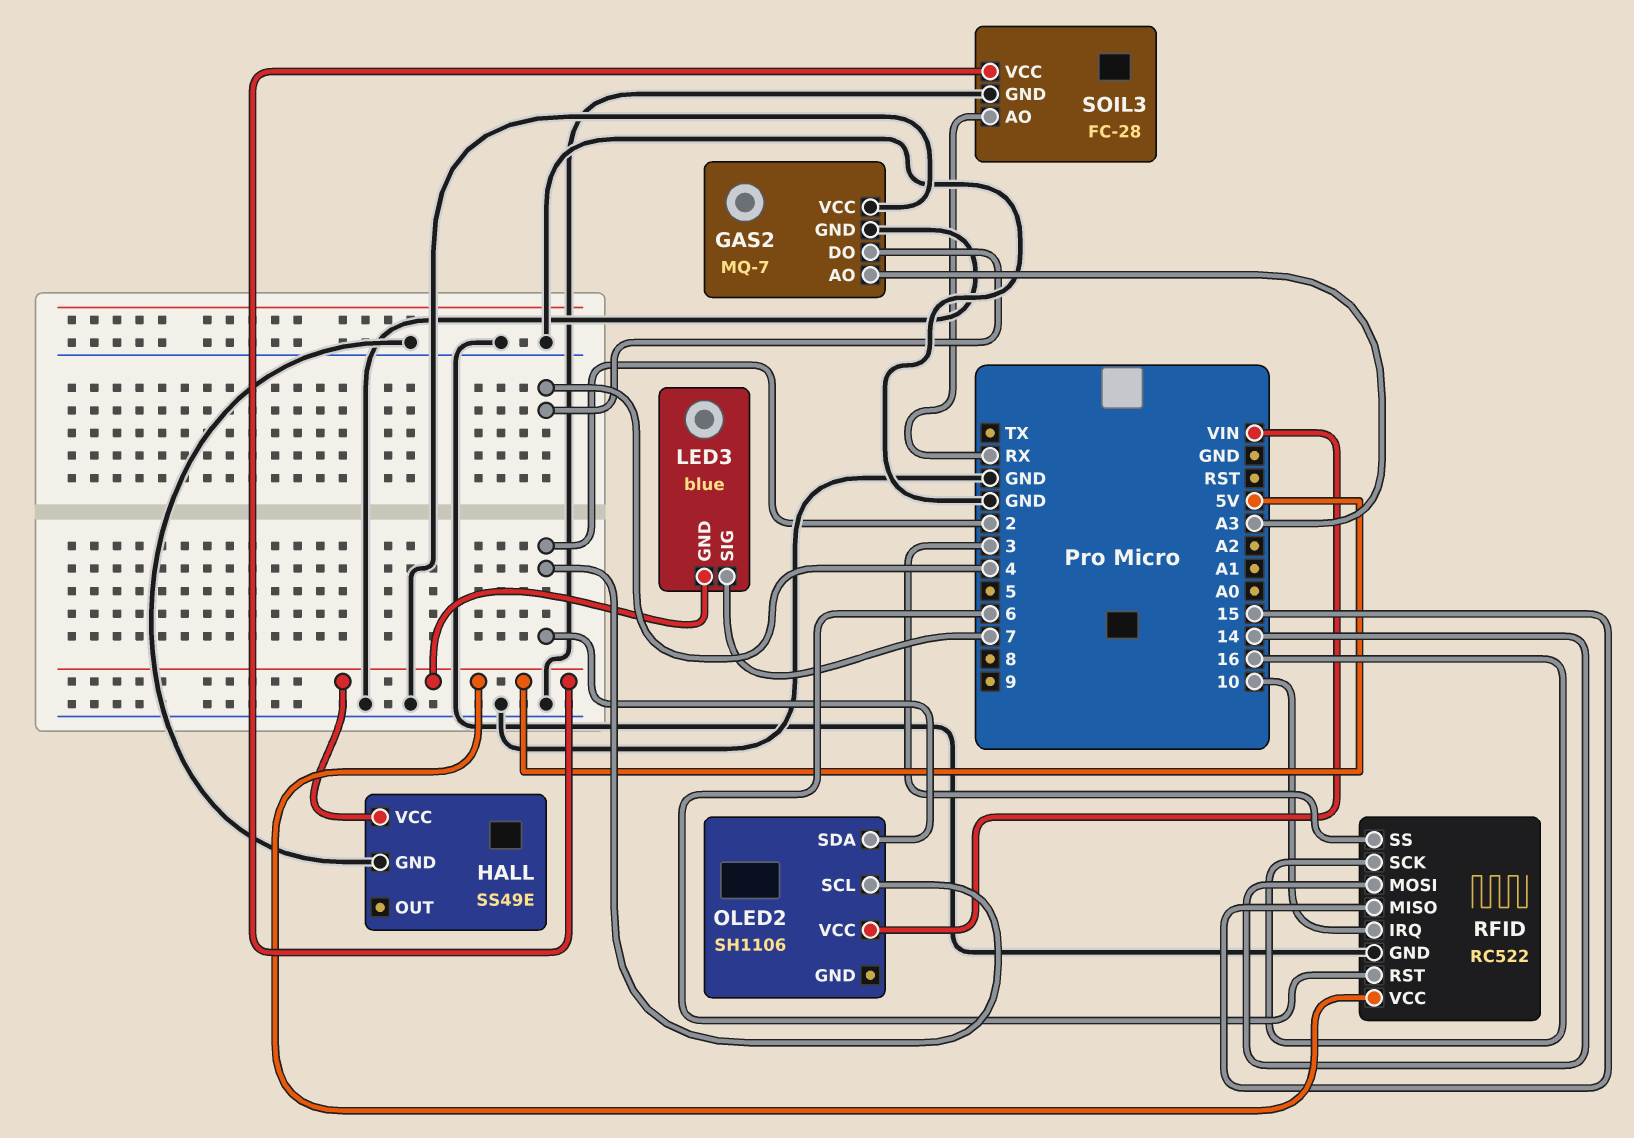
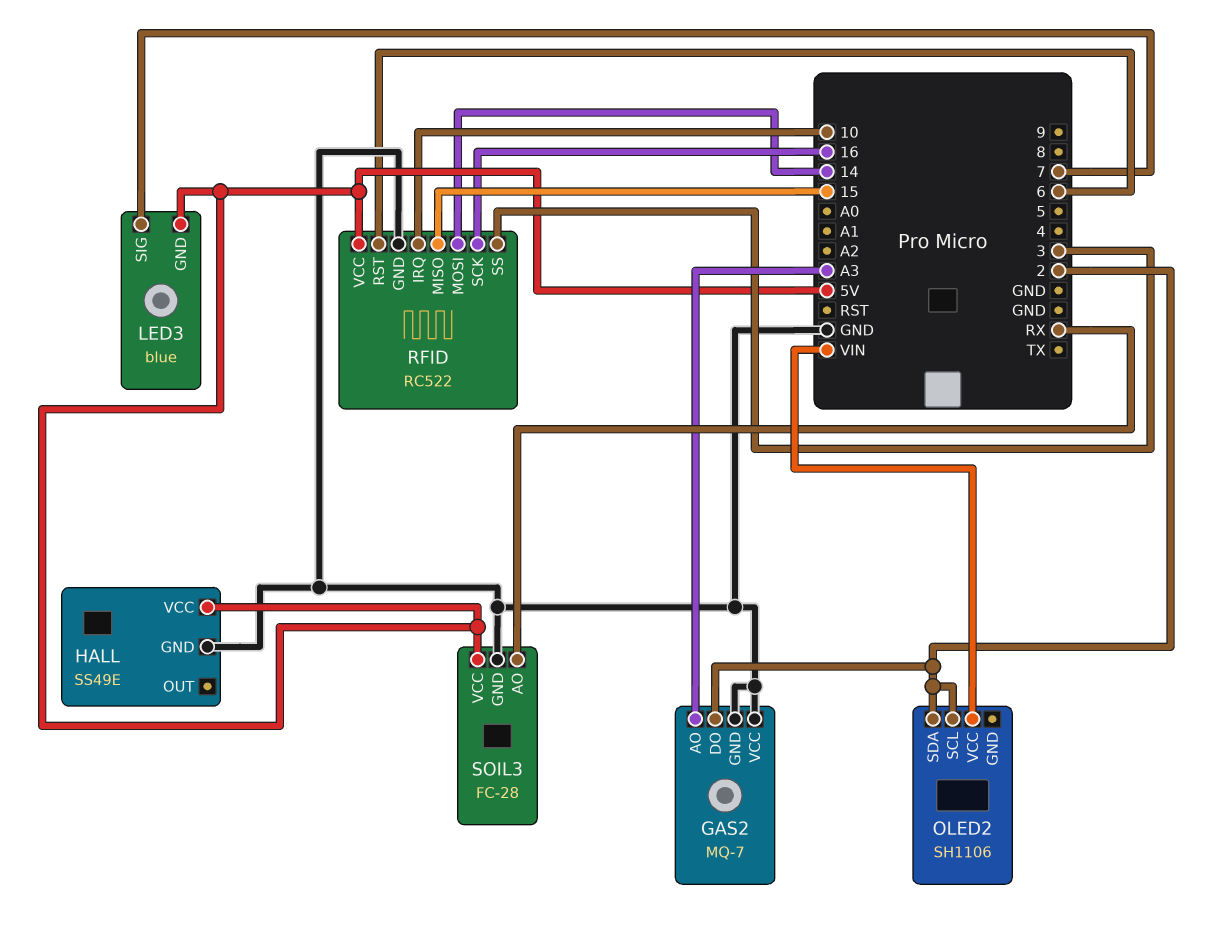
GAS2 pin DO: 4 -> 2

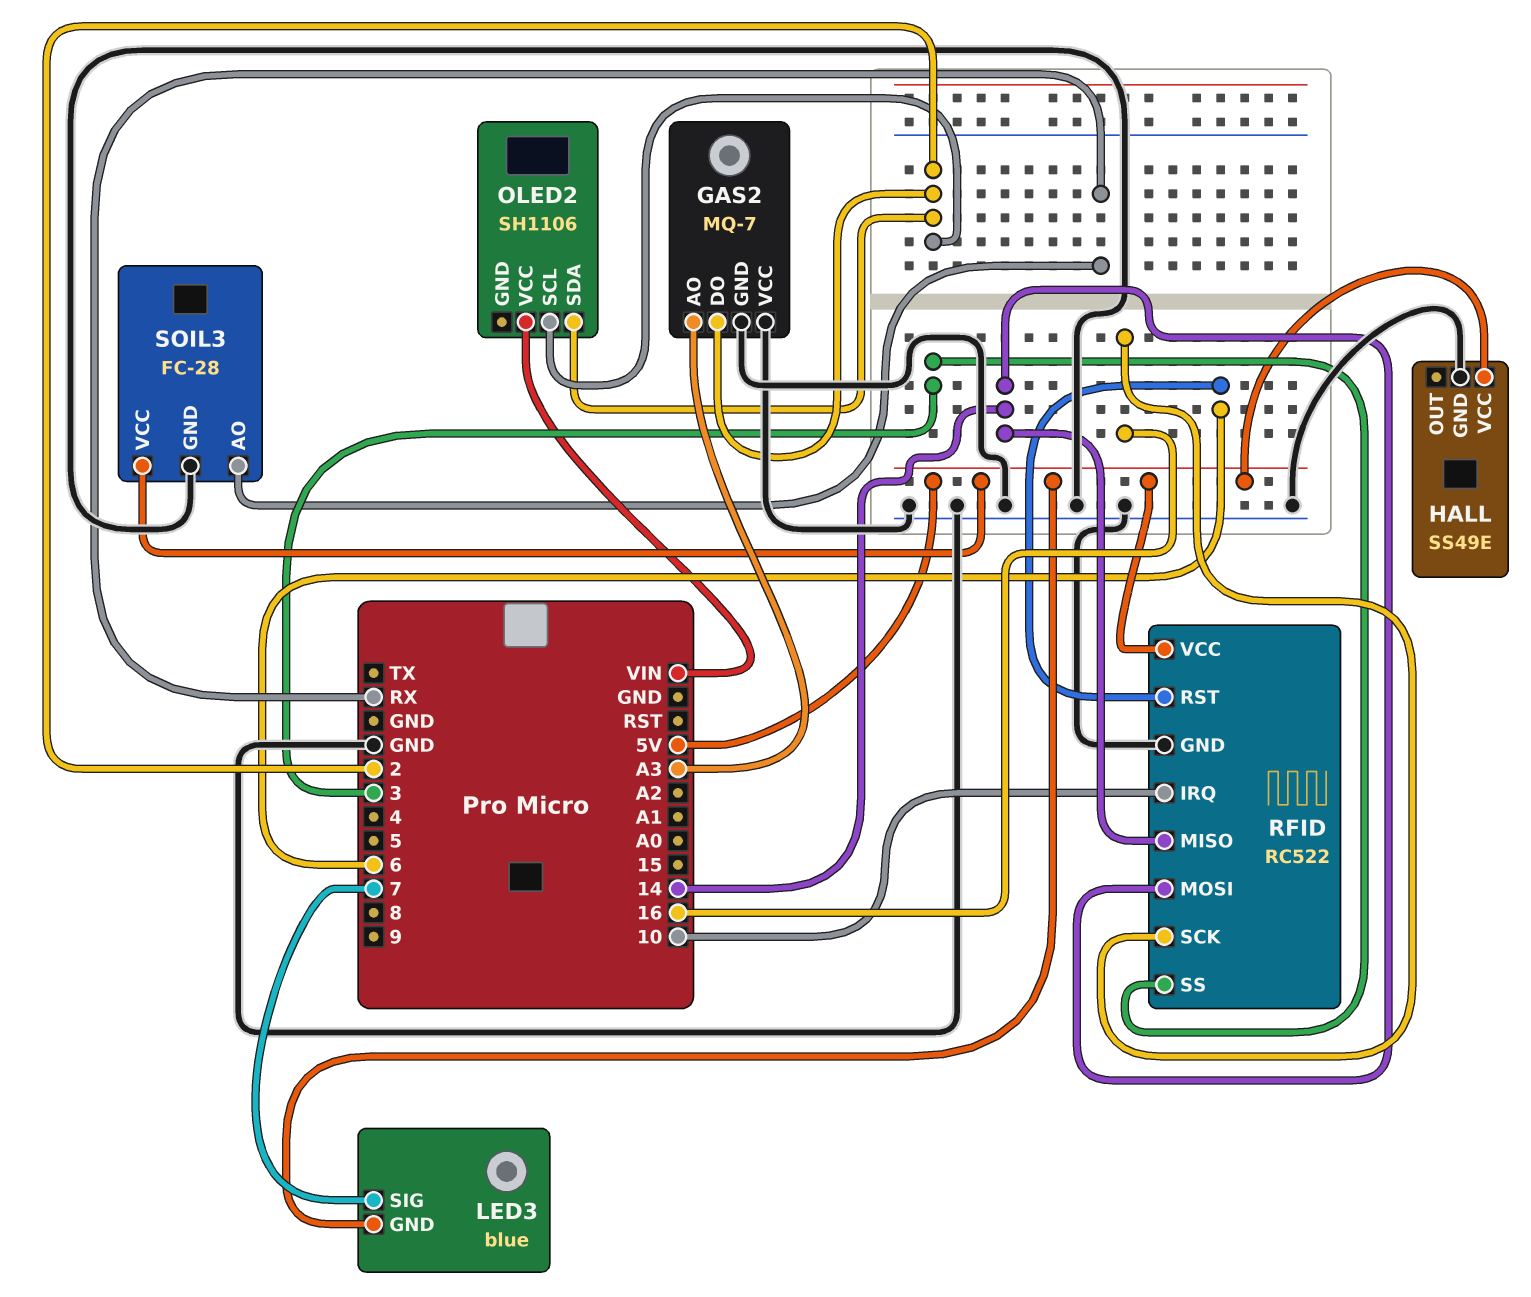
RFID pin MISO: 15 -> 14

